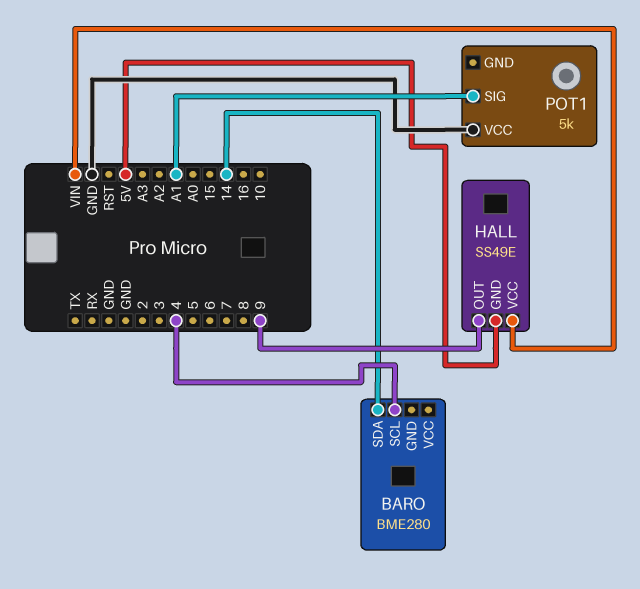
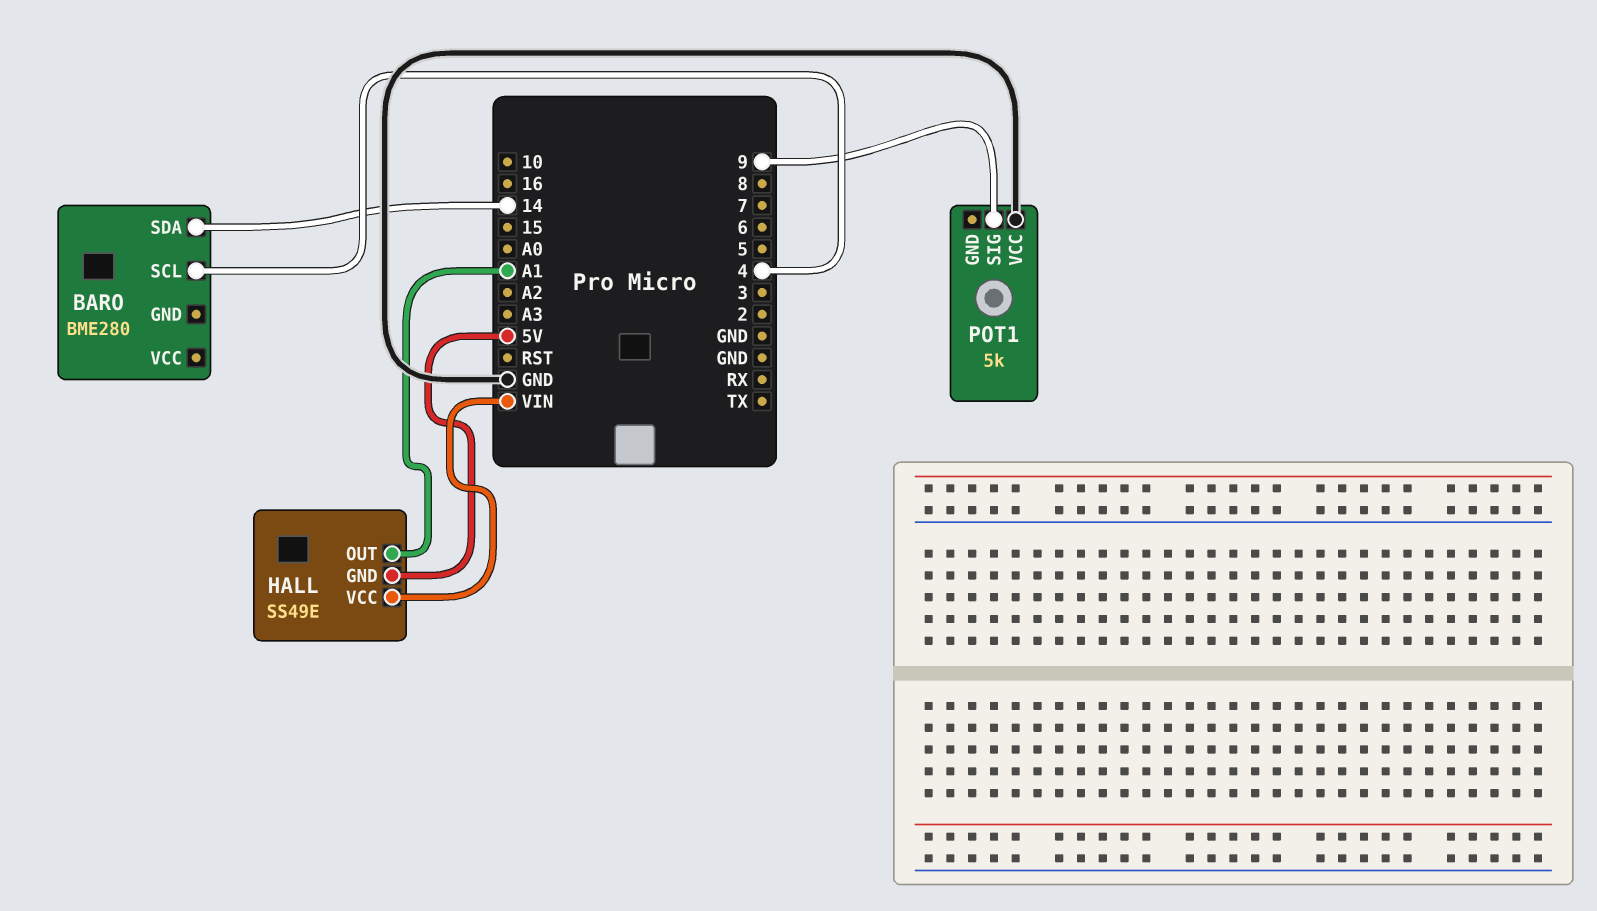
HALL pin OUT: 9 -> A1
POT1 pin SIG: A1 -> 9

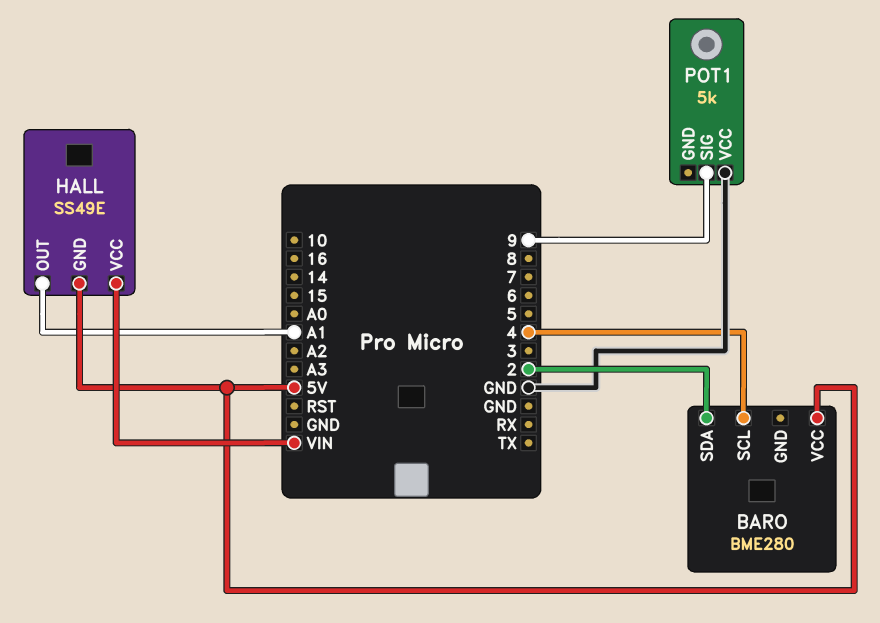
BARO pin SDA: 14 -> 2
BARO pin VCC: none -> 5V

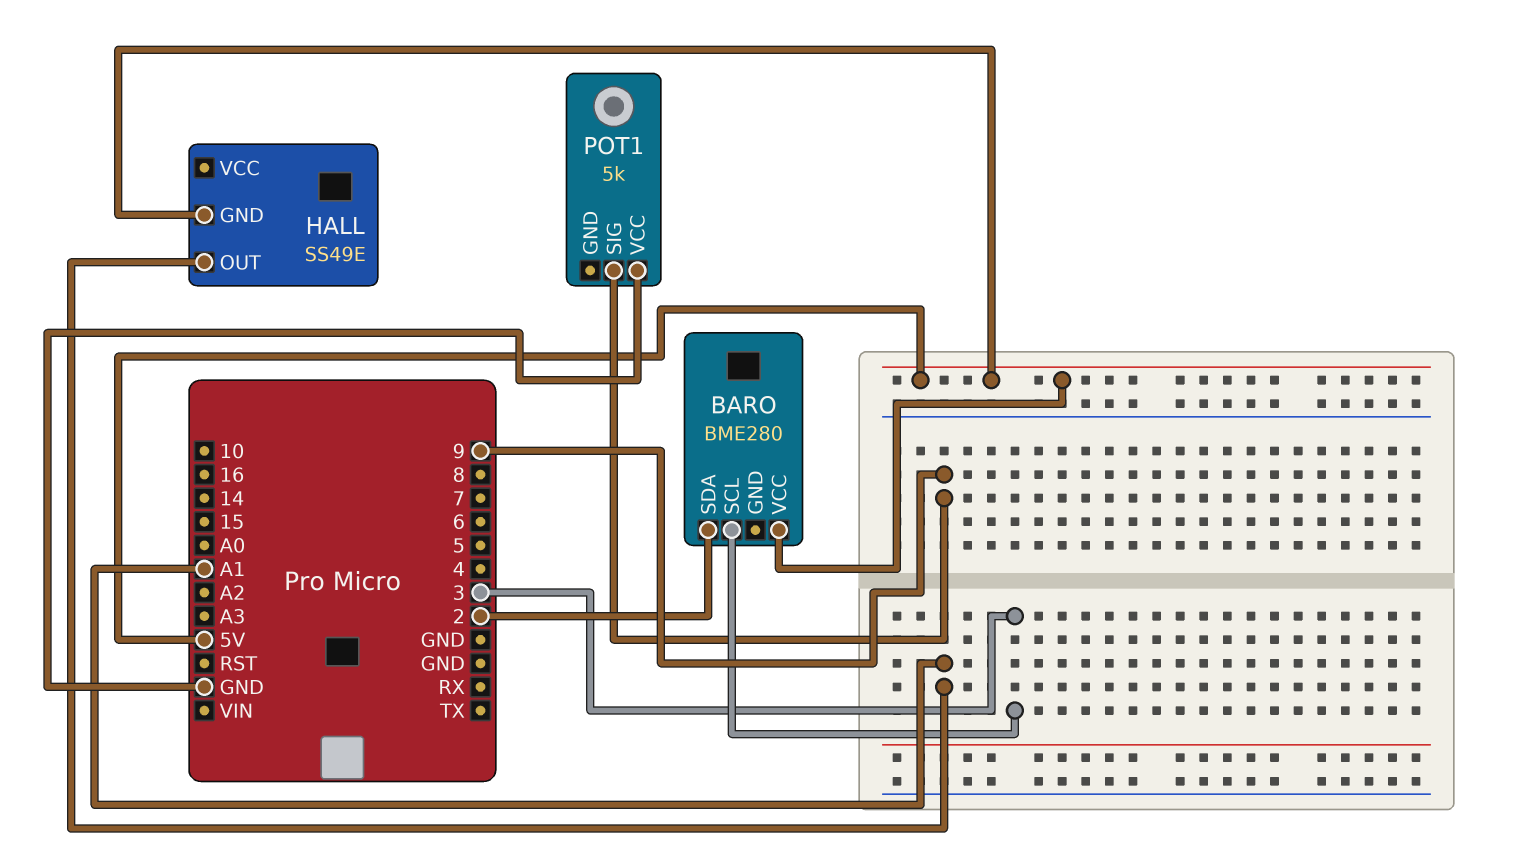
BARO pin SCL: 4 -> 3
HALL pin VCC: VIN -> none

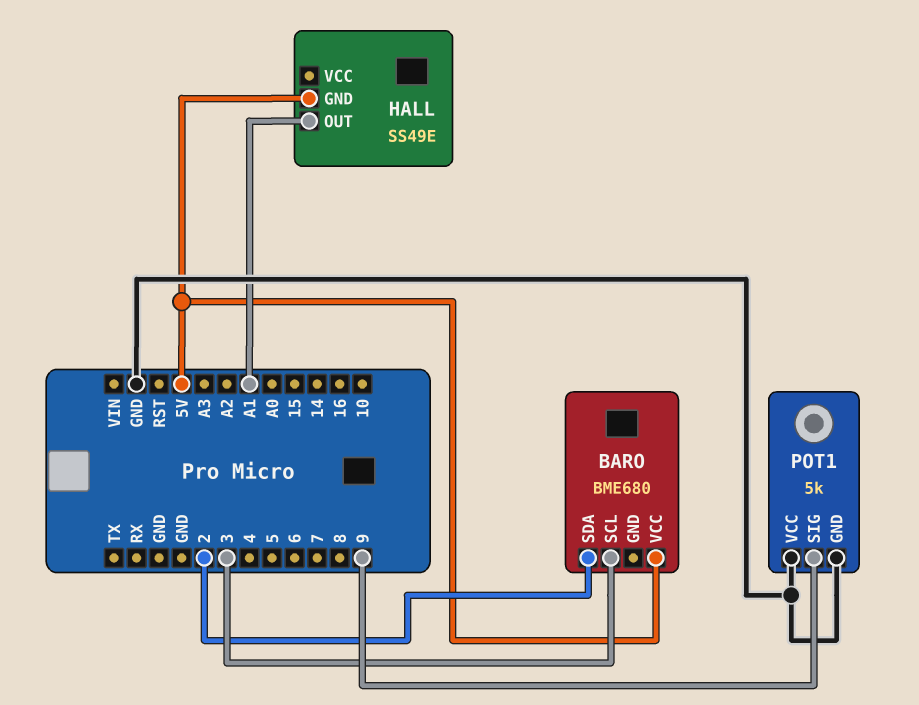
BARO: BME280 -> BME680
POT1 pin GND: none -> GND

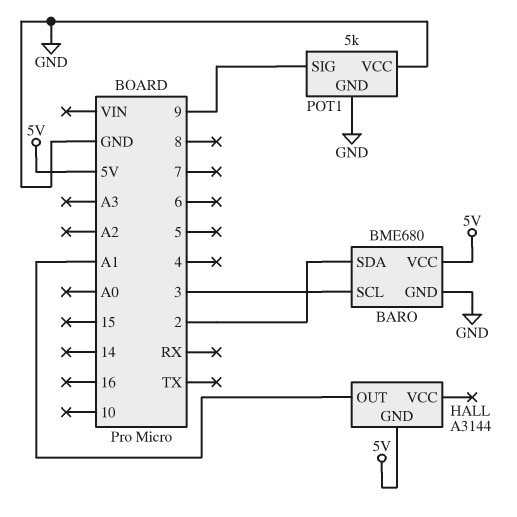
BARO pin GND: none -> GND
HALL: SS49E -> A3144

